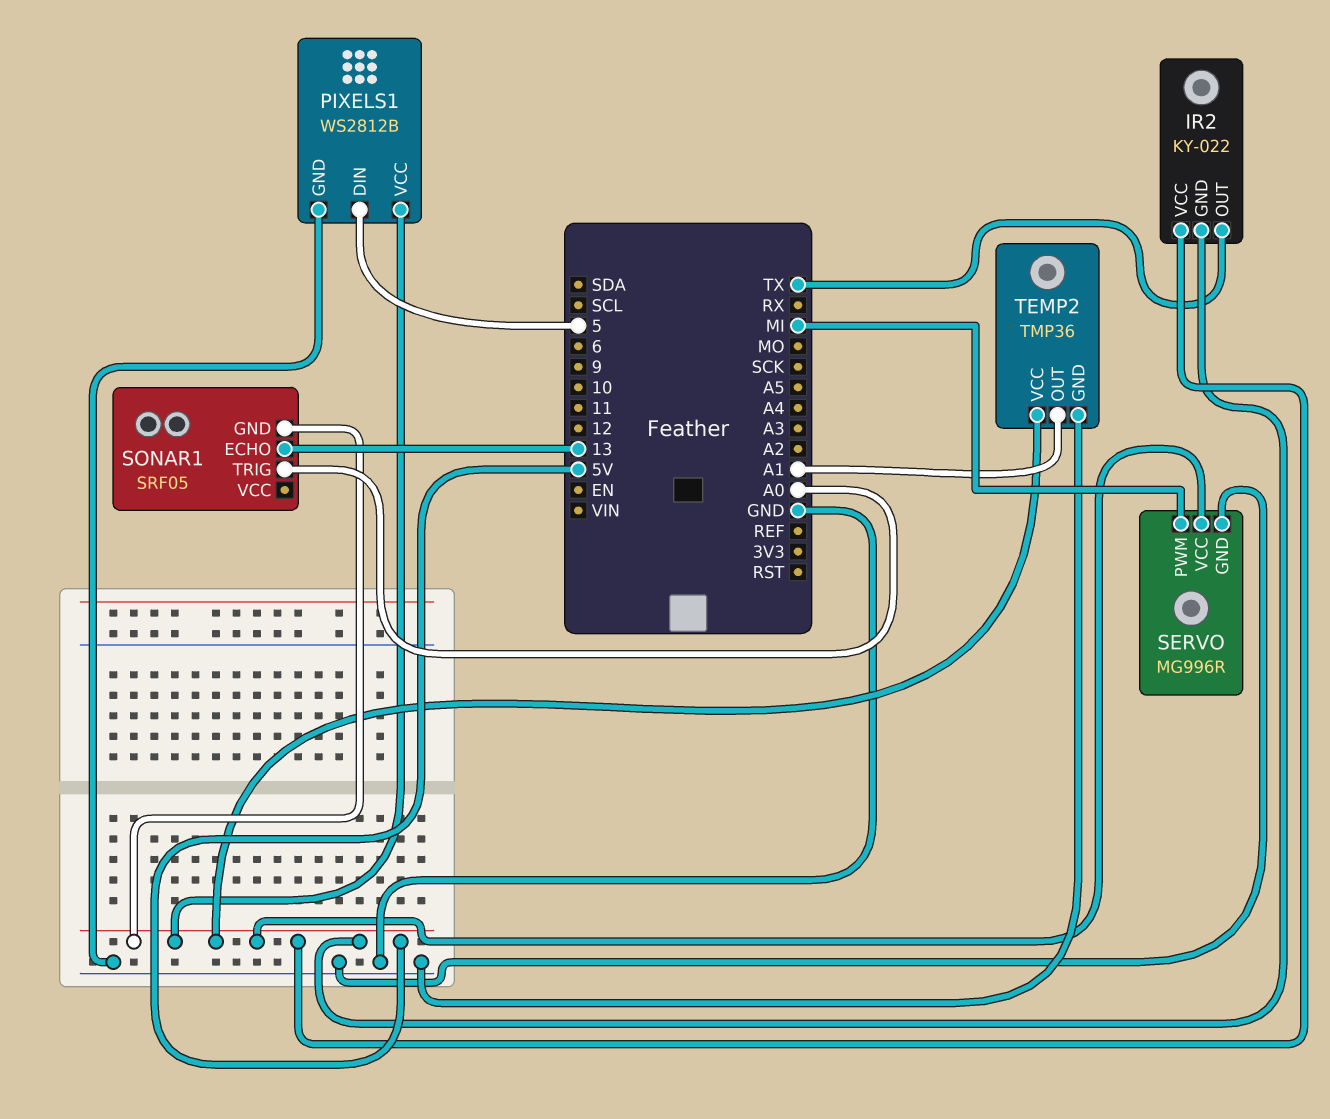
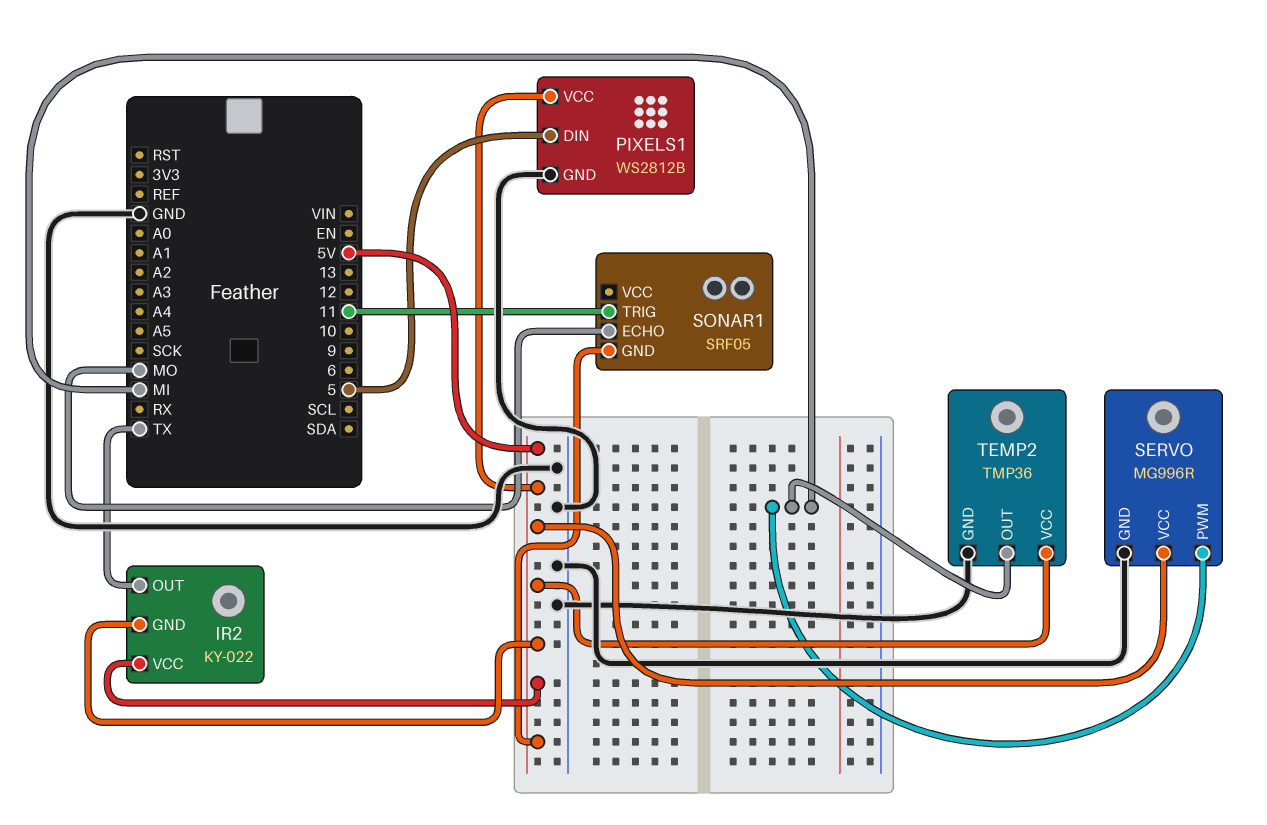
SONAR1 pin ECHO: 13 -> MO
SONAR1 pin TRIG: A0 -> 11
TEMP2 pin OUT: A1 -> MI

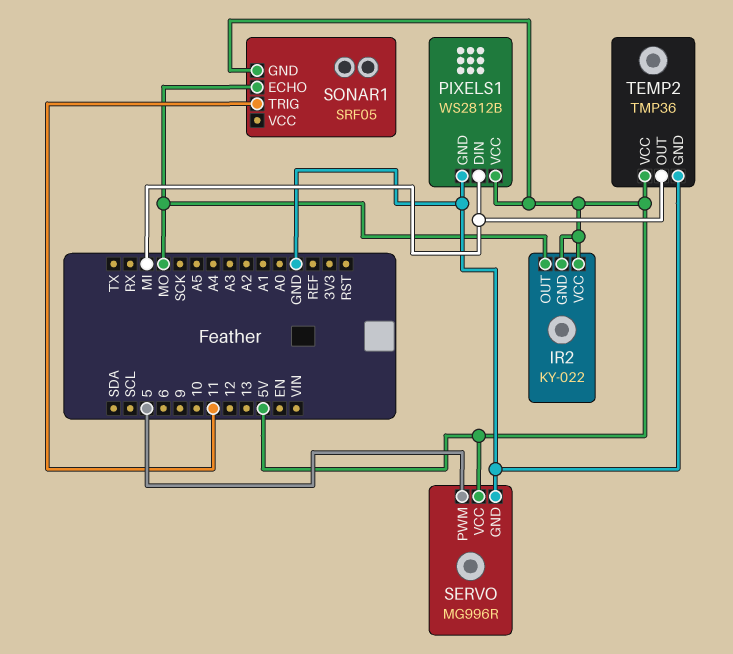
IR2 pin OUT: TX -> MO
PIXELS1 pin DIN: 5 -> MI
SERVO pin PWM: MI -> 5

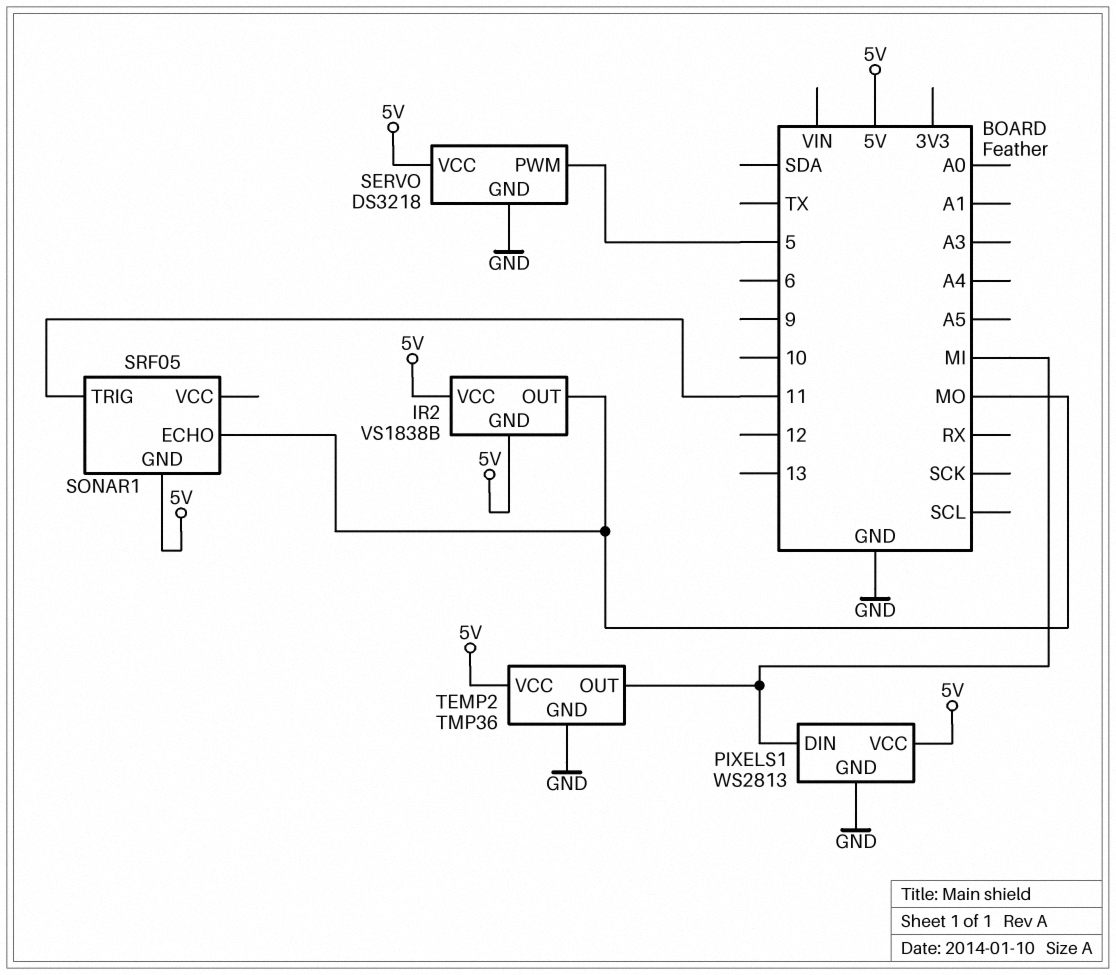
IR2: KY-022 -> VS1838B
PIXELS1: WS2812B -> WS2813
SERVO: MG996R -> DS3218

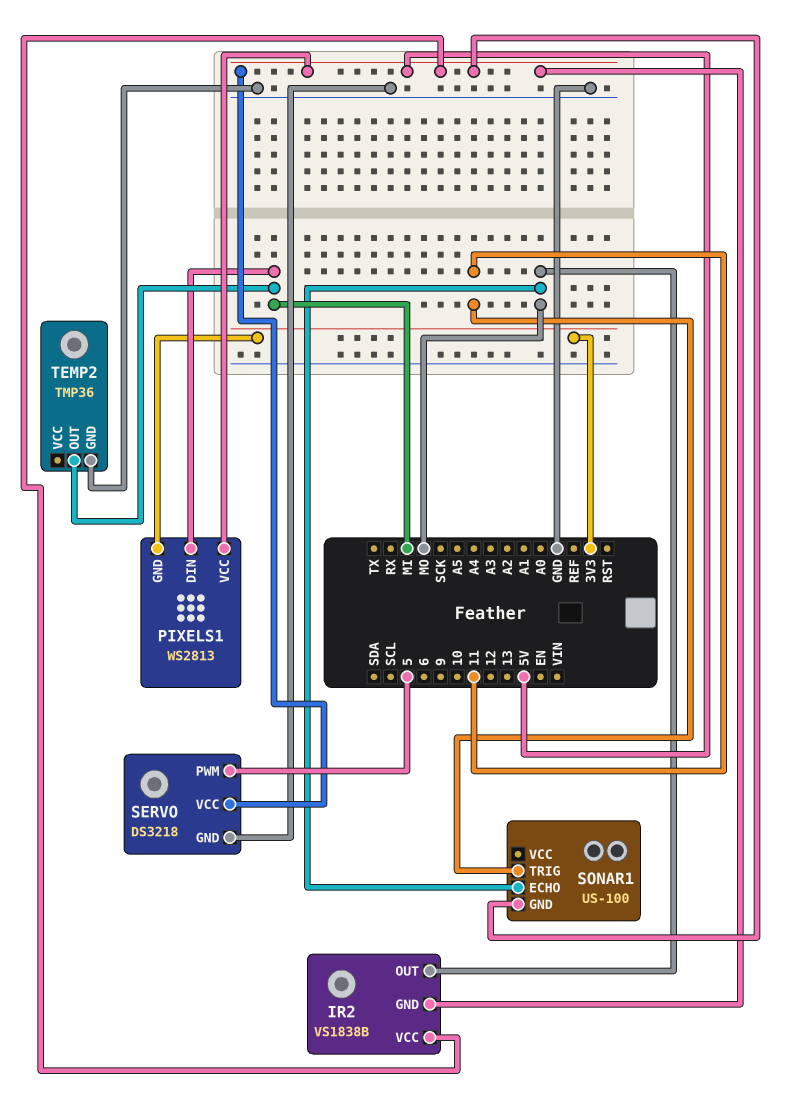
PIXELS1 pin GND: GND -> 3V3
SONAR1: SRF05 -> US-100
TEMP2 pin VCC: 5V -> none

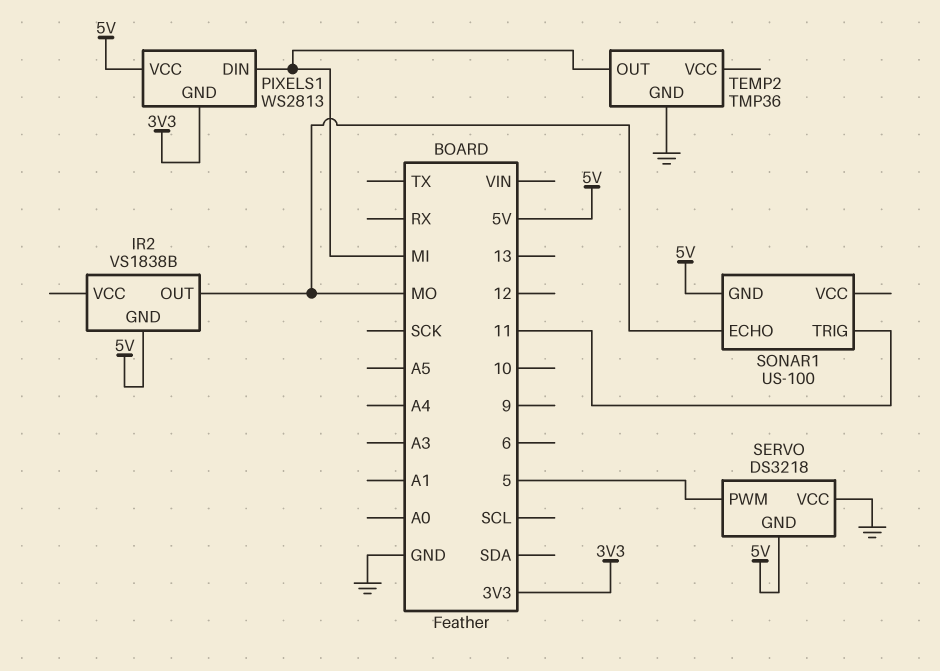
IR2 pin VCC: 5V -> none
SERVO pin GND: GND -> 5V
SERVO pin VCC: 5V -> GND

